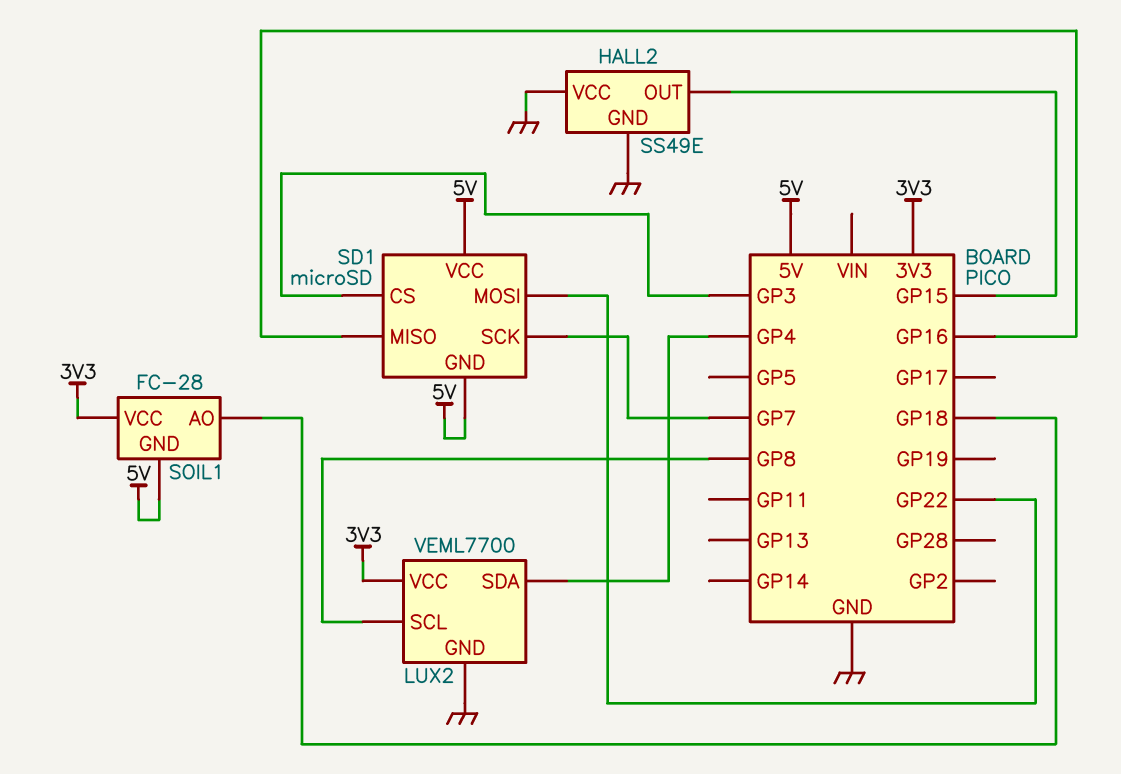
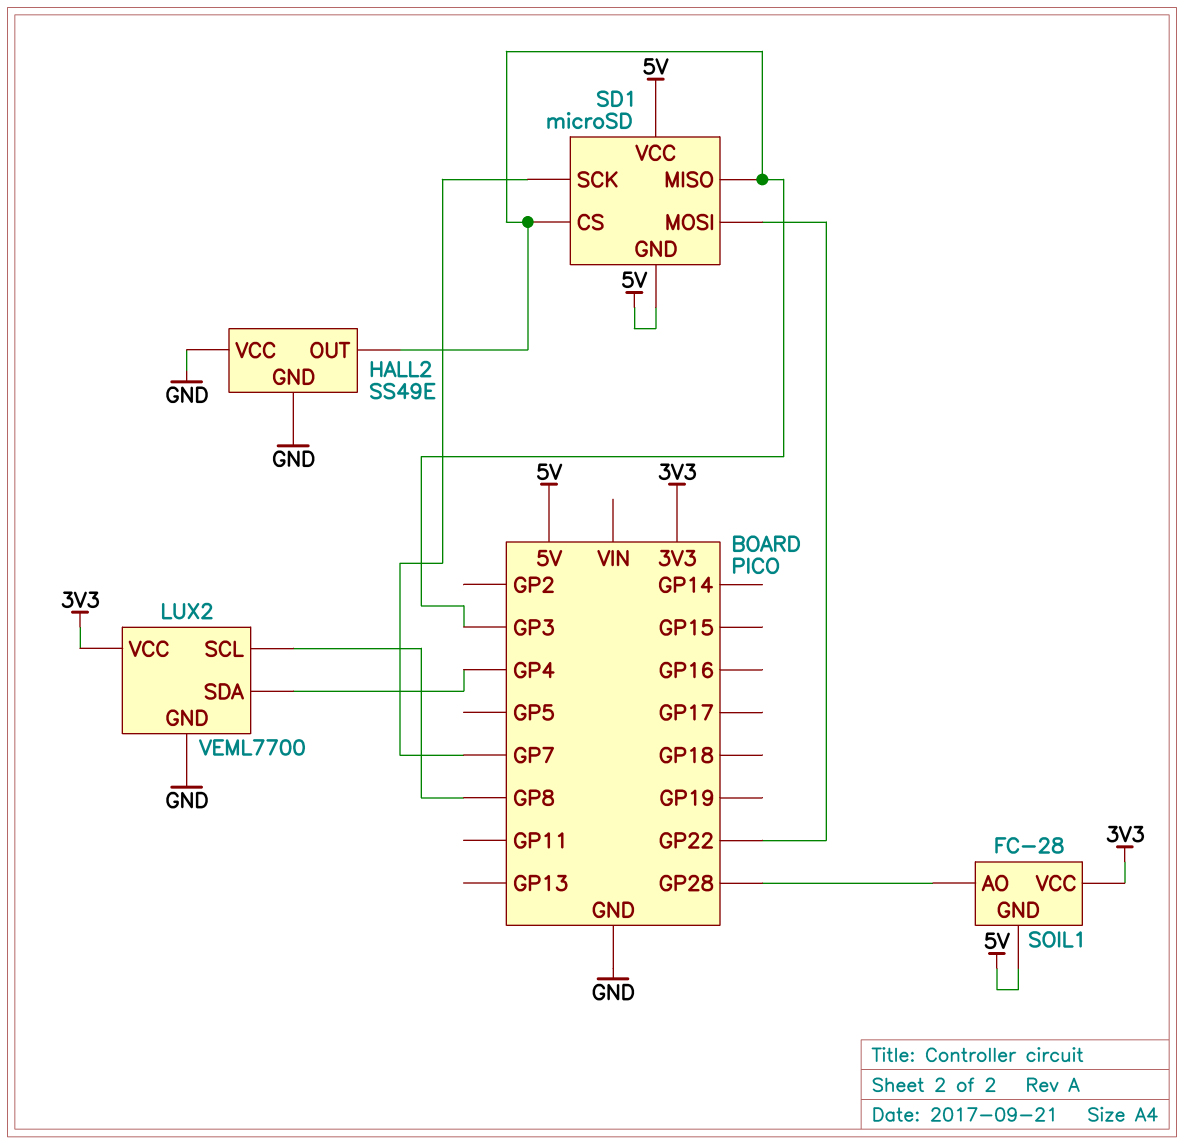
HALL2 pin OUT: GP15 -> GP3
SD1 pin MISO: GP16 -> GP3
SOIL1 pin AO: GP18 -> GP28

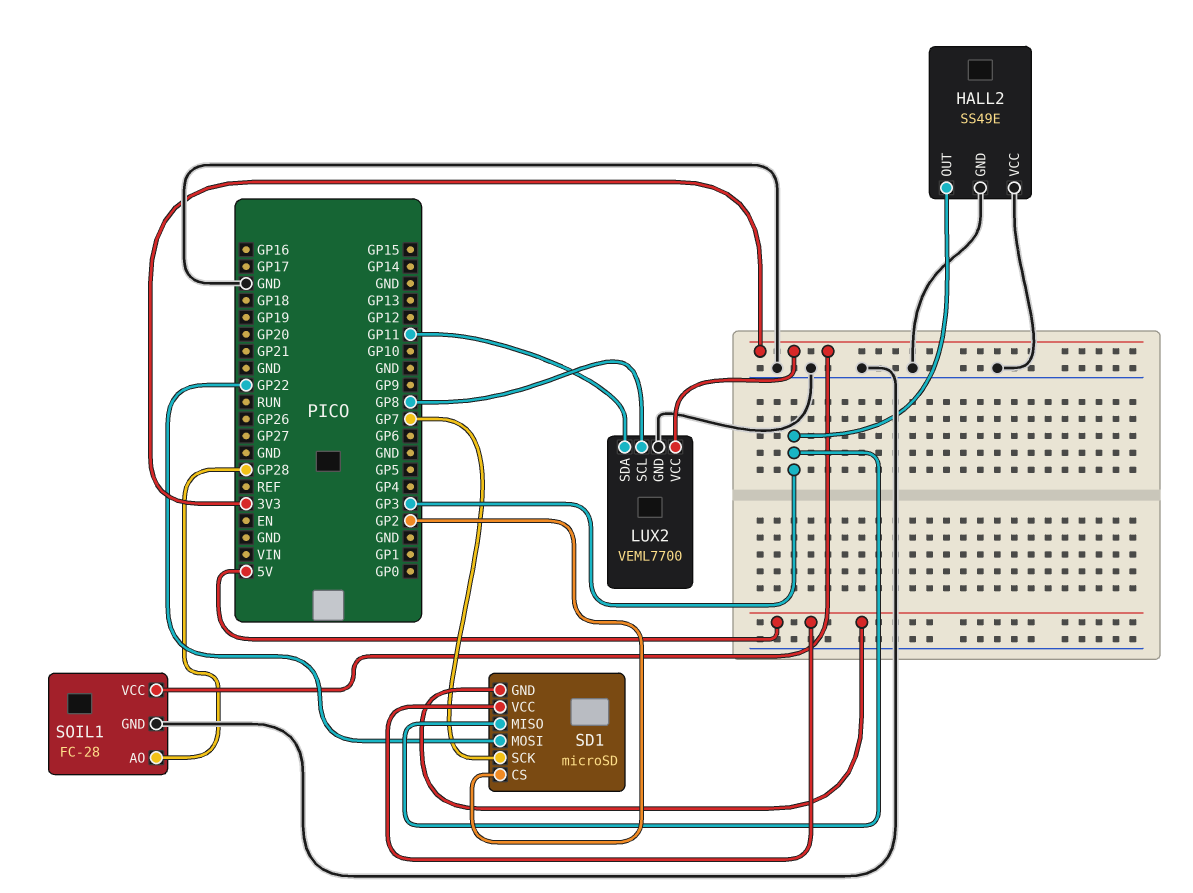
LUX2 pin SDA: GP4 -> GP11
SD1 pin CS: GP3 -> GP2
SOIL1 pin GND: 5V -> GND

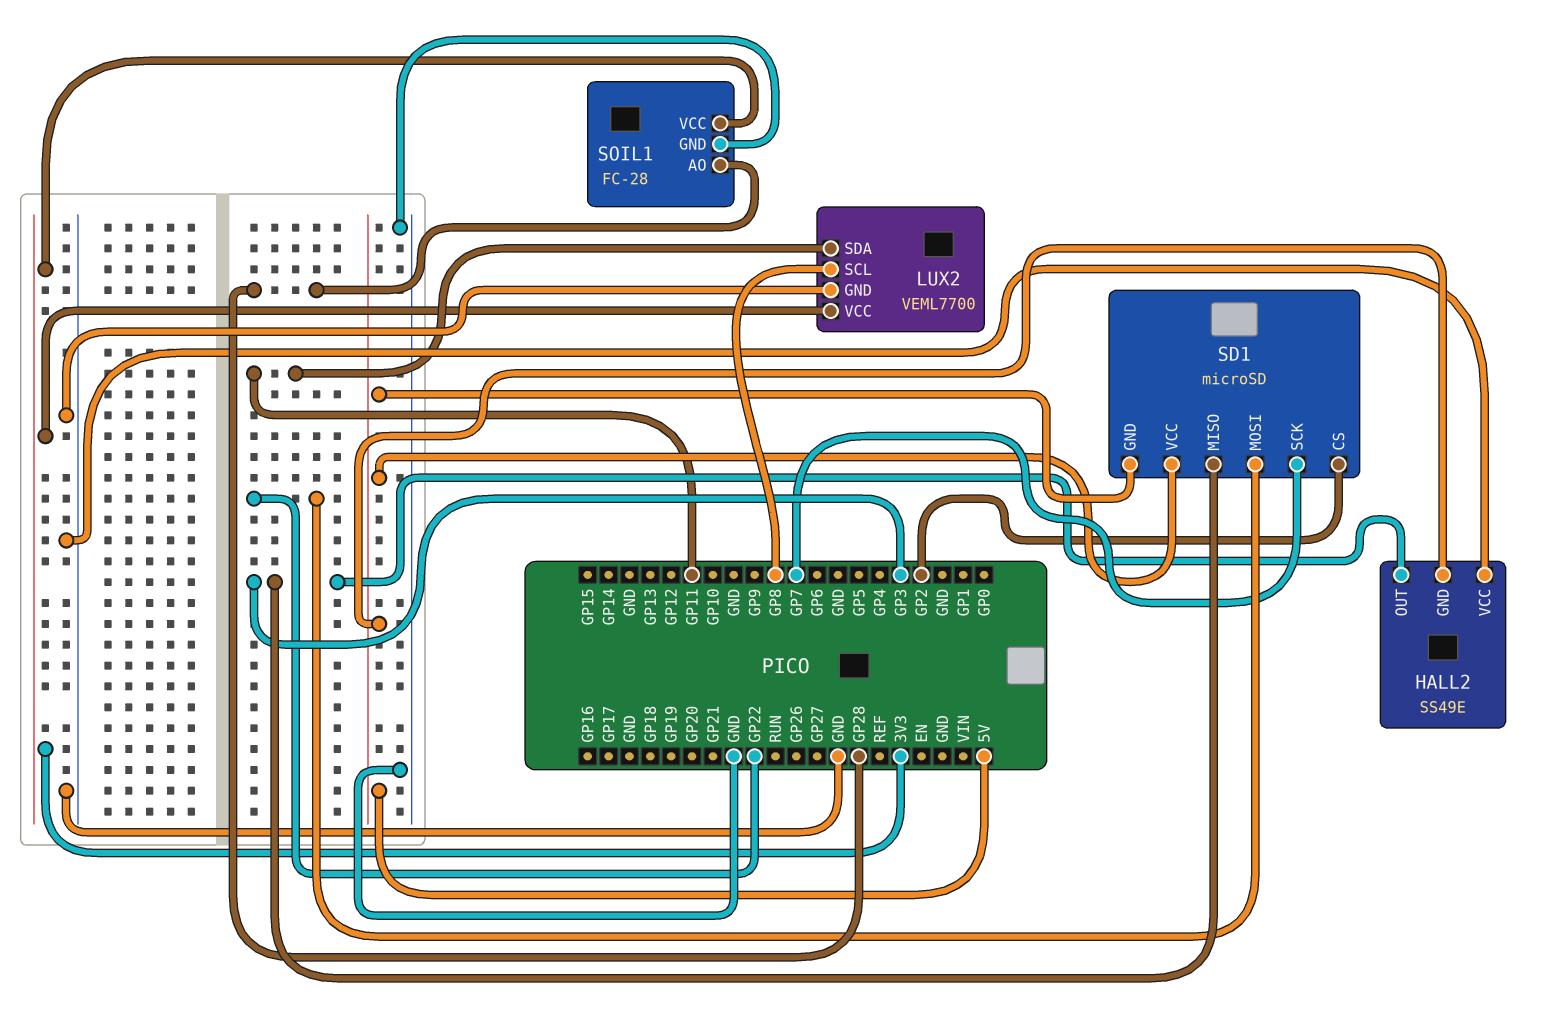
HALL2 pin GND: GND -> 5V

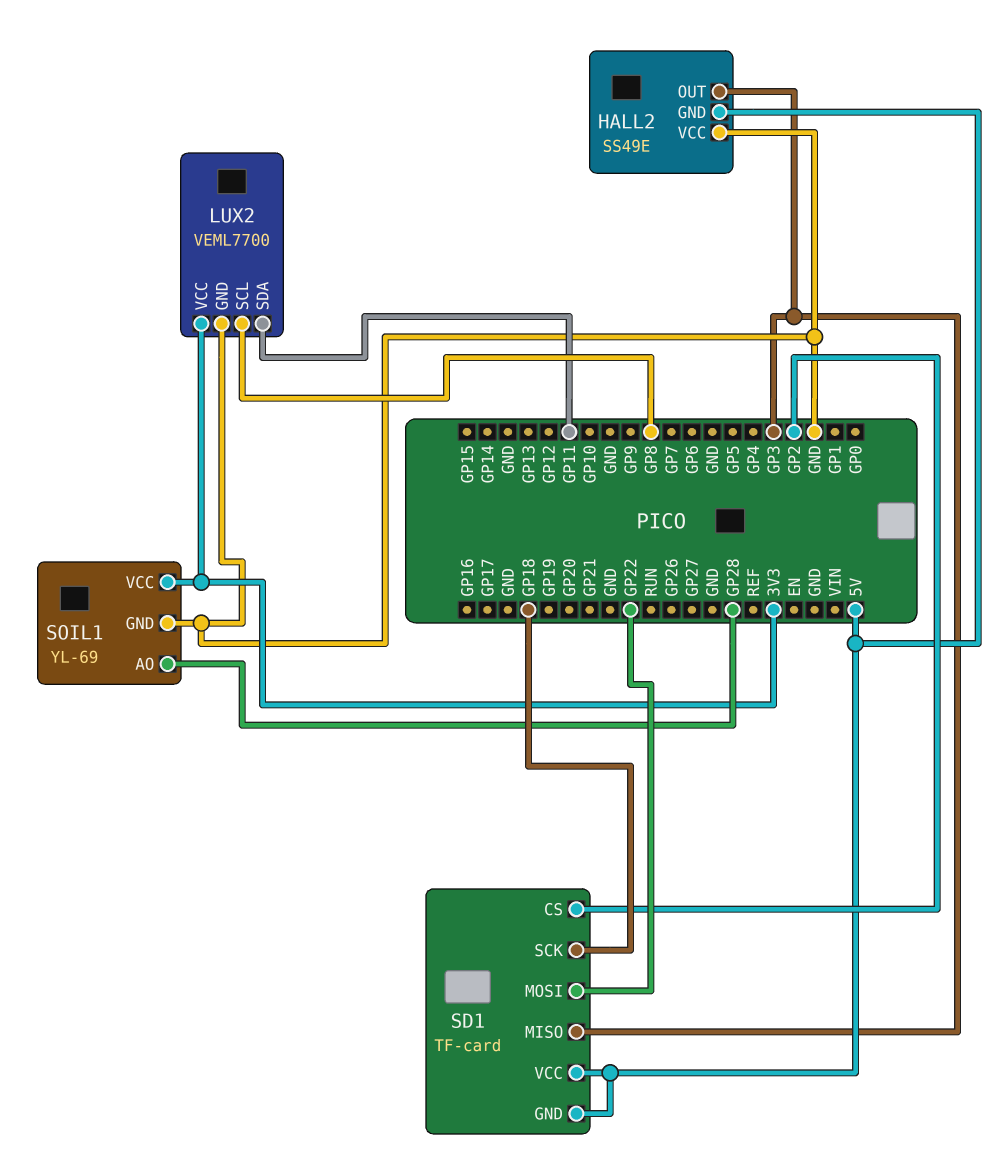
SD1: microSD -> TF-card
SD1 pin SCK: GP7 -> GP18
SOIL1: FC-28 -> YL-69

